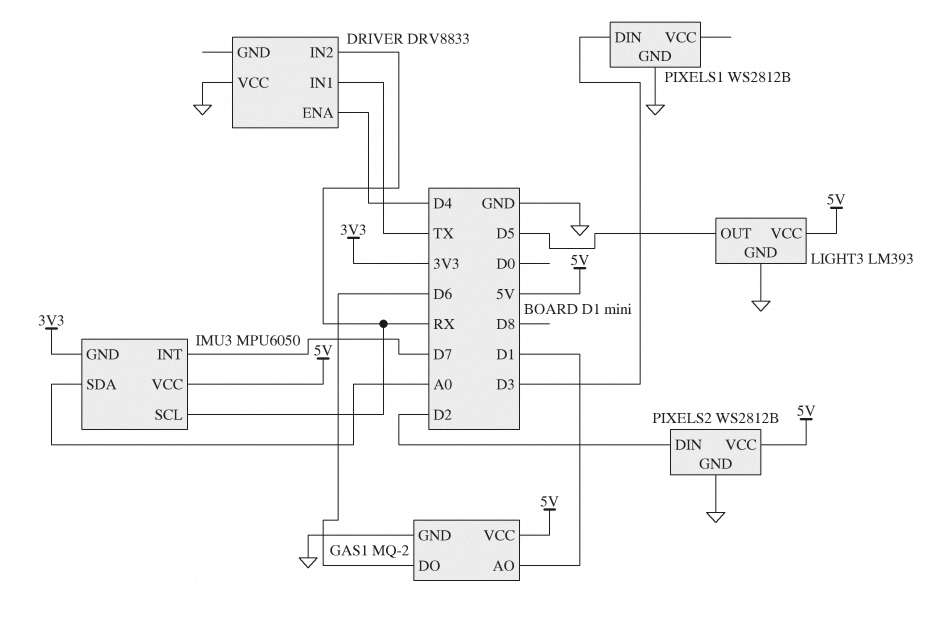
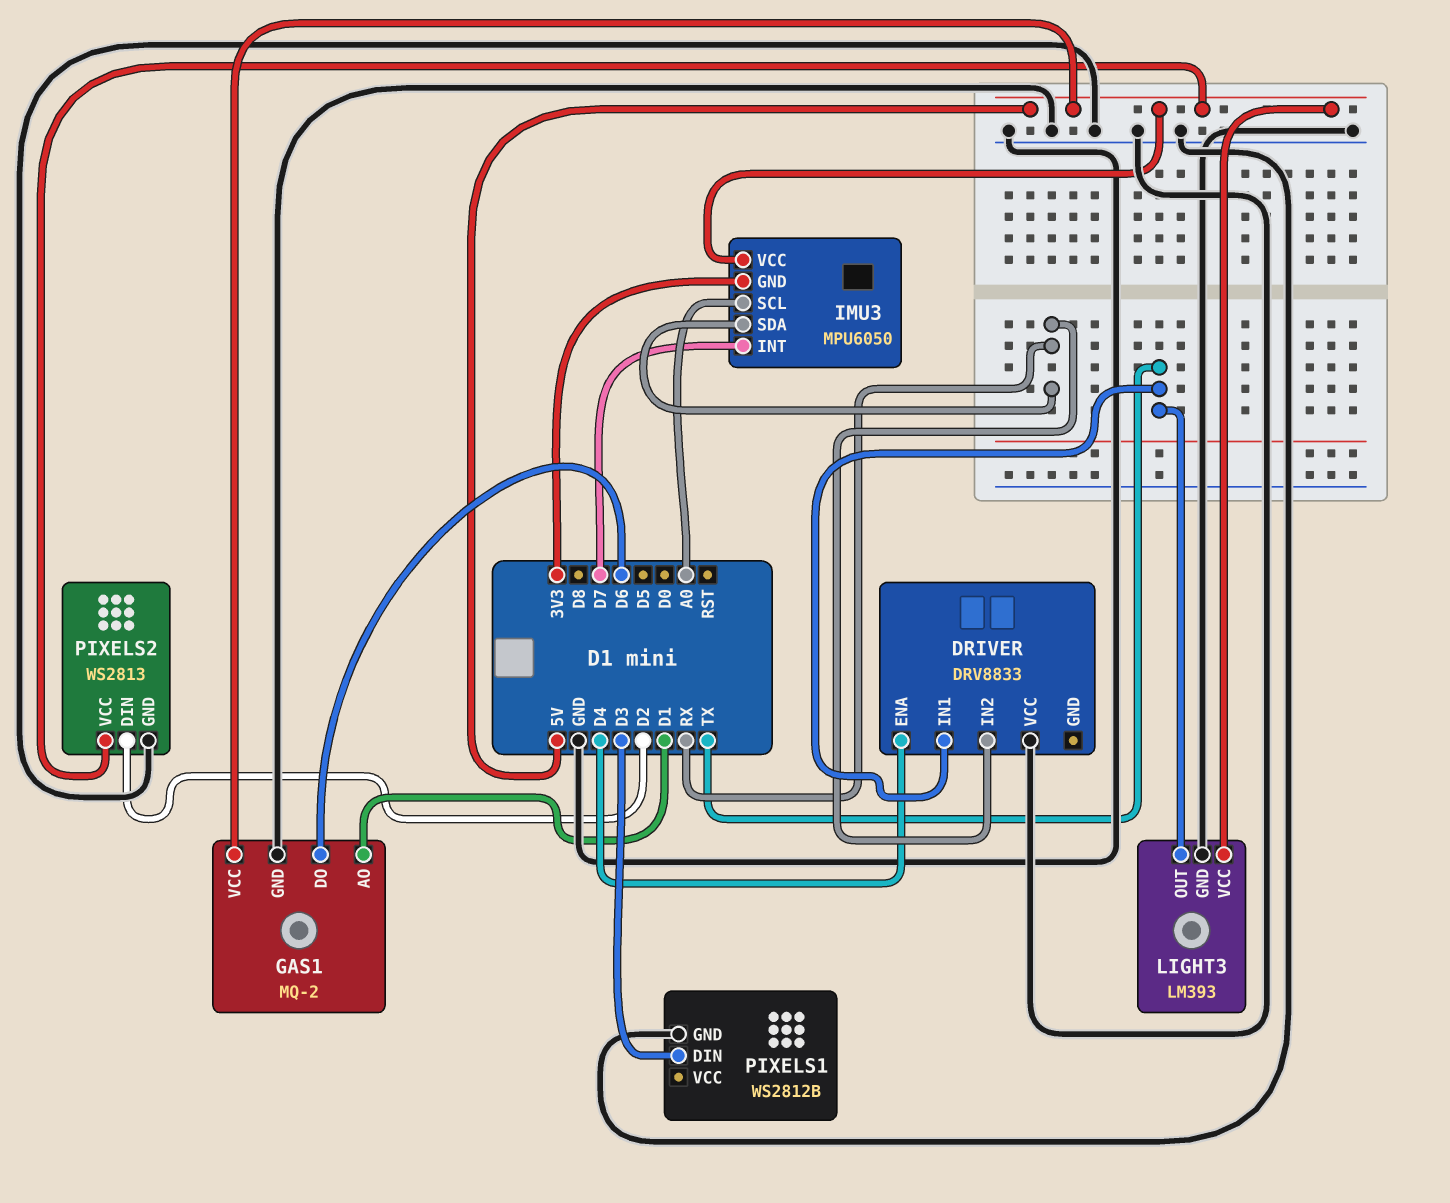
IMU3 pin SCL: RX -> A0
IMU3 pin SDA: A0 -> RX
LIGHT3 pin OUT: D5 -> TX
PIXELS2: WS2812B -> WS2813

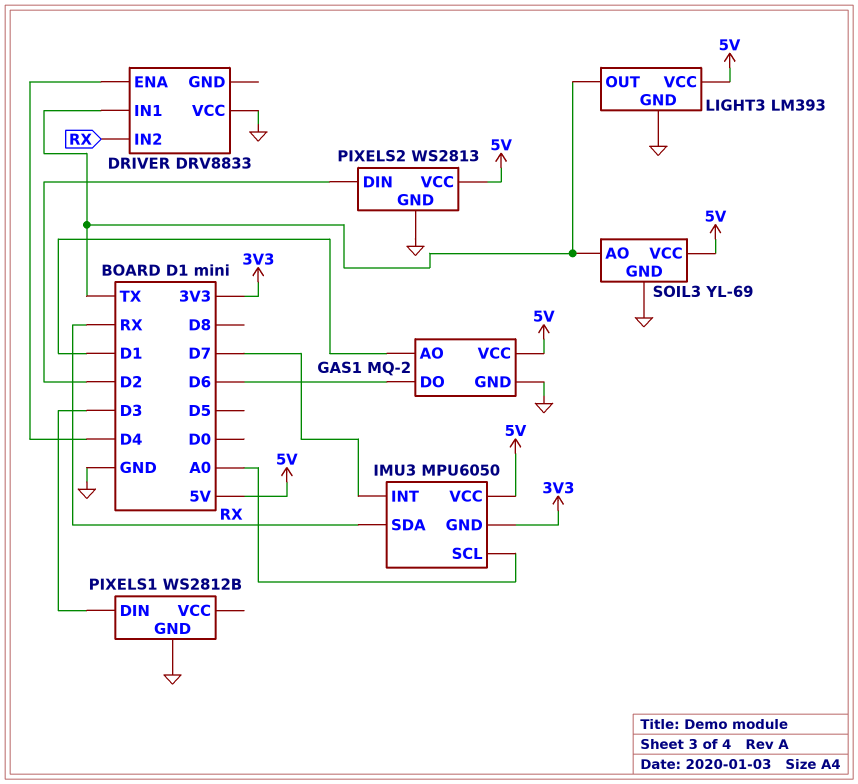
SOIL3: none -> YL-69
SOIL3 pin AO: none -> TX
SOIL3 pin GND: none -> GND
SOIL3 pin VCC: none -> 5V

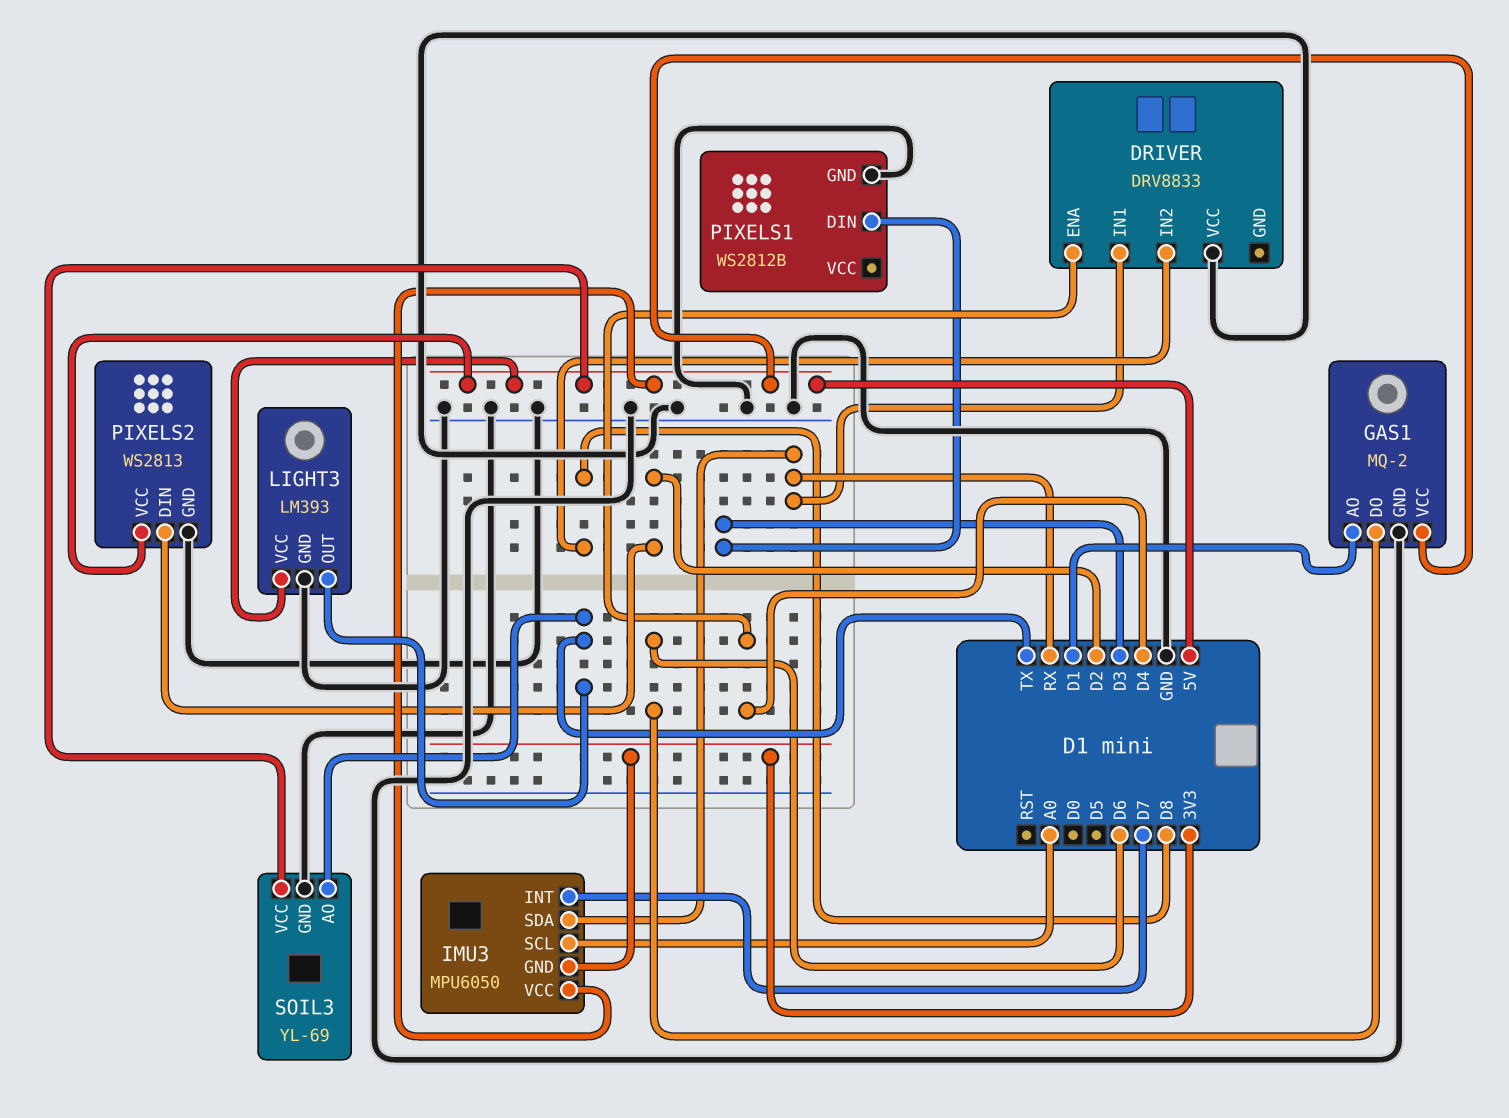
DRIVER pin IN1: TX -> RX
DRIVER pin IN2: RX -> D8

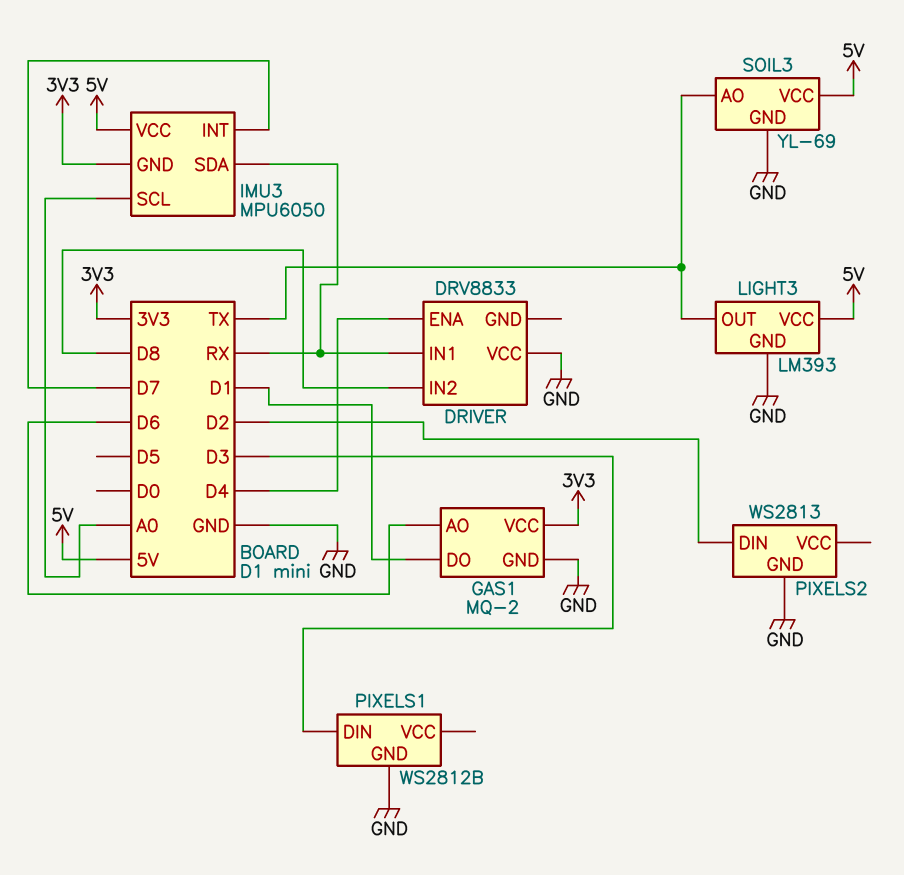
GAS1 pin AO: D1 -> D6
GAS1 pin DO: D6 -> D1
GAS1 pin VCC: 5V -> 3V3
PIXELS2 pin VCC: 5V -> none

